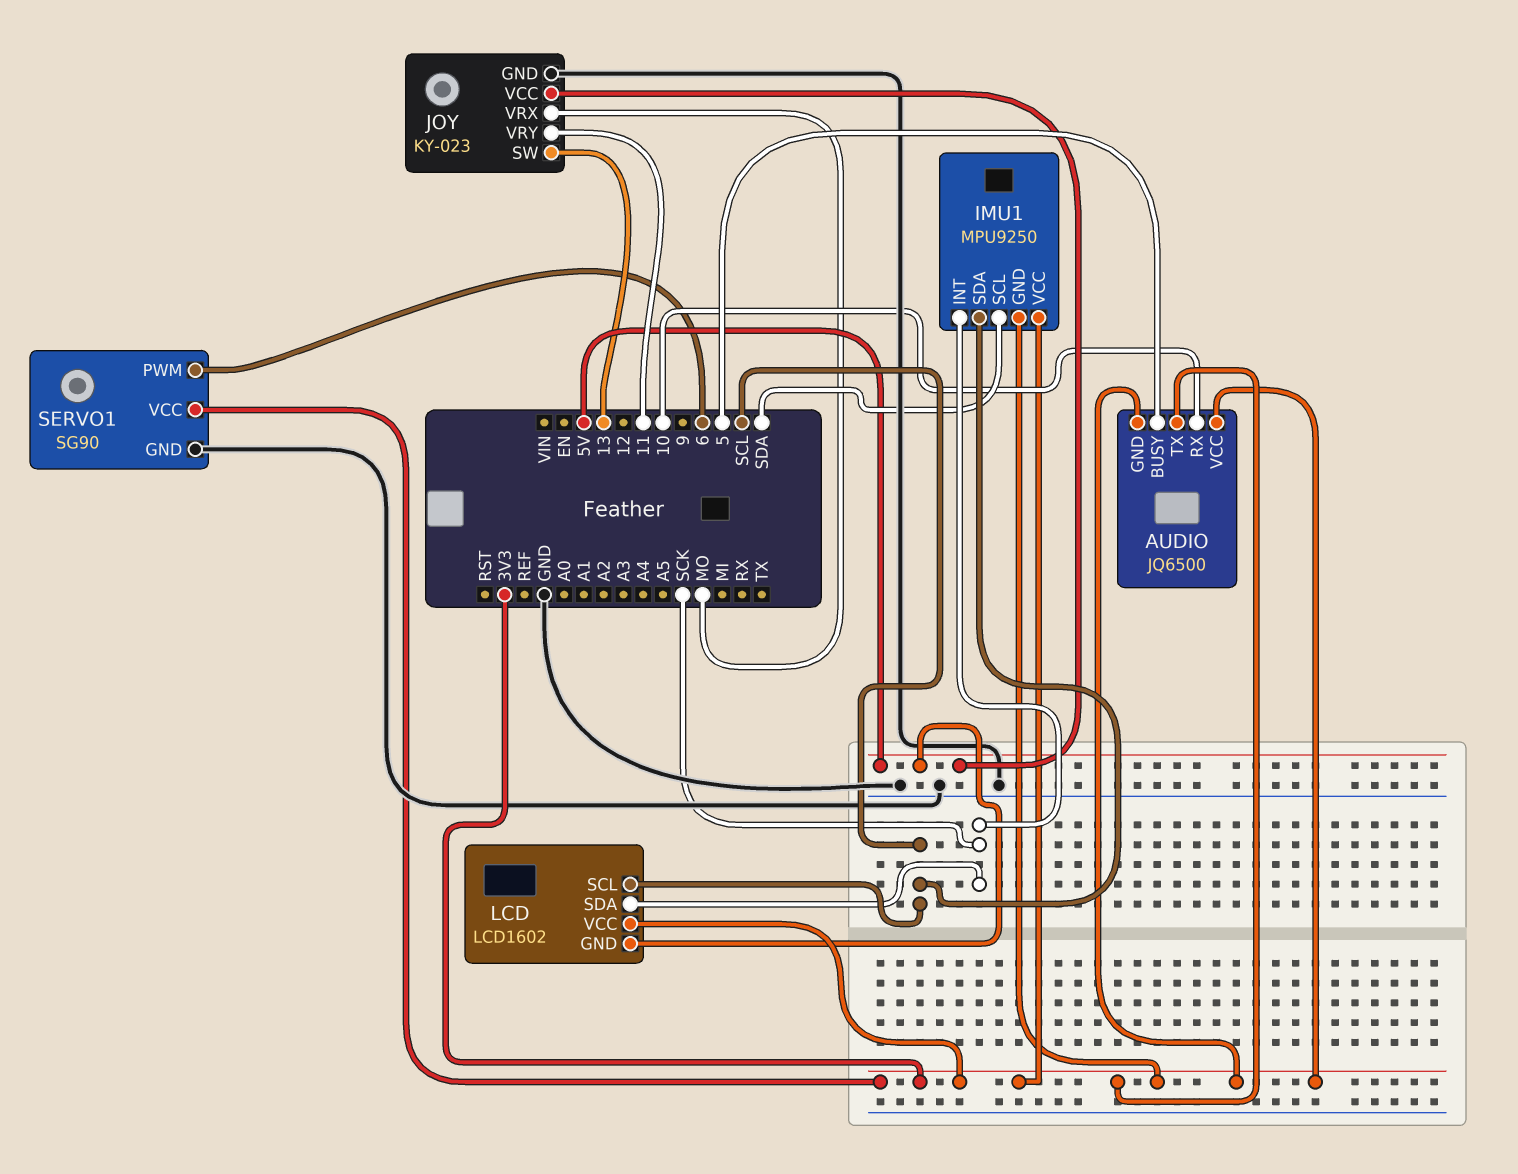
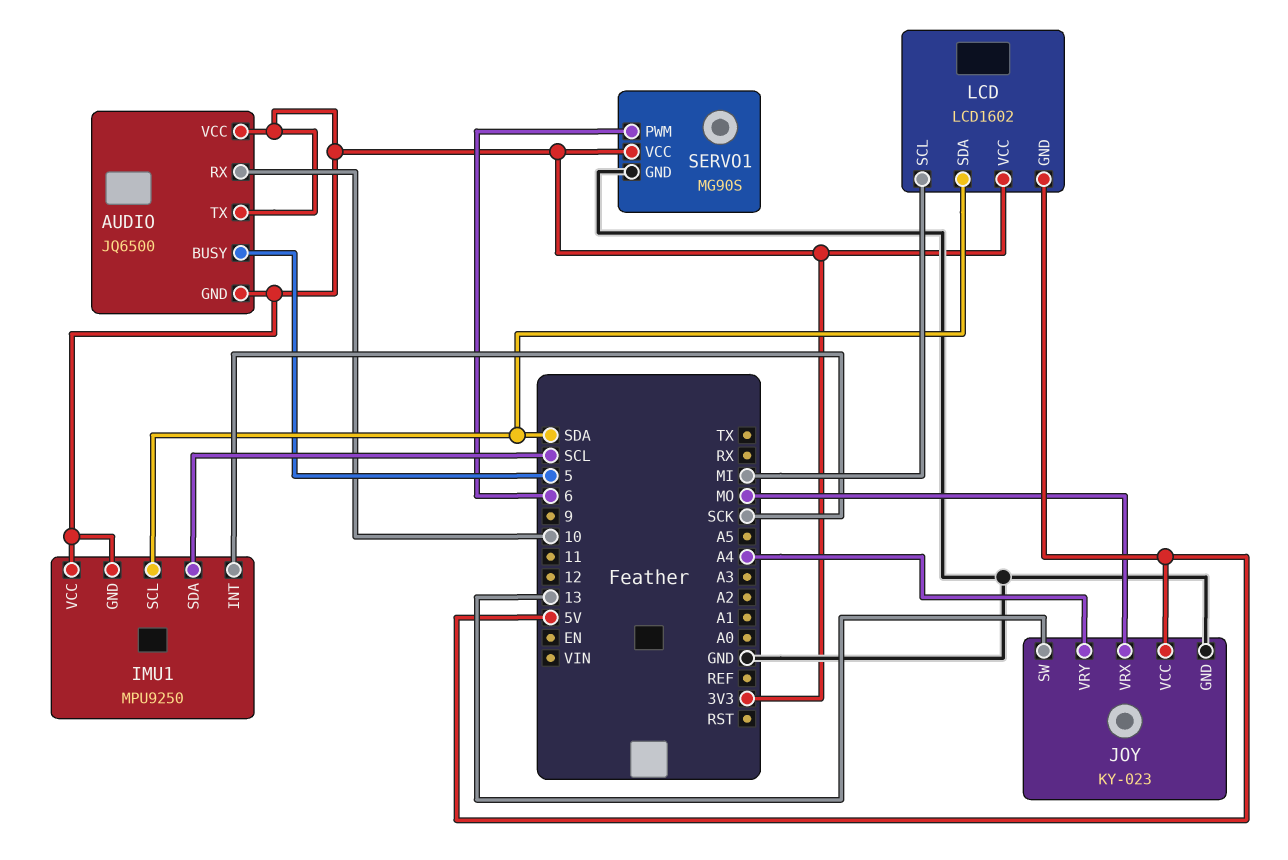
JOY pin VRY: 11 -> A4
LCD pin SCL: SCL -> MI
LCD pin SDA: SCK -> SDA
SERVO1: SG90 -> MG90S

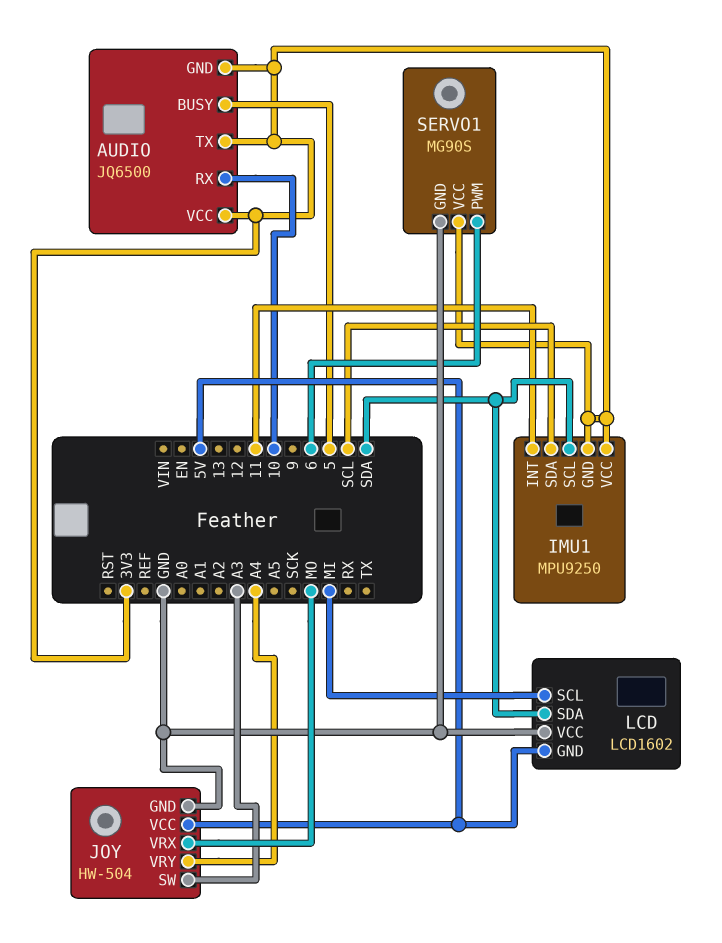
IMU1 pin INT: SCK -> 11
JOY: KY-023 -> HW-504
JOY pin SW: 13 -> A3
LCD pin VCC: 3V3 -> GND

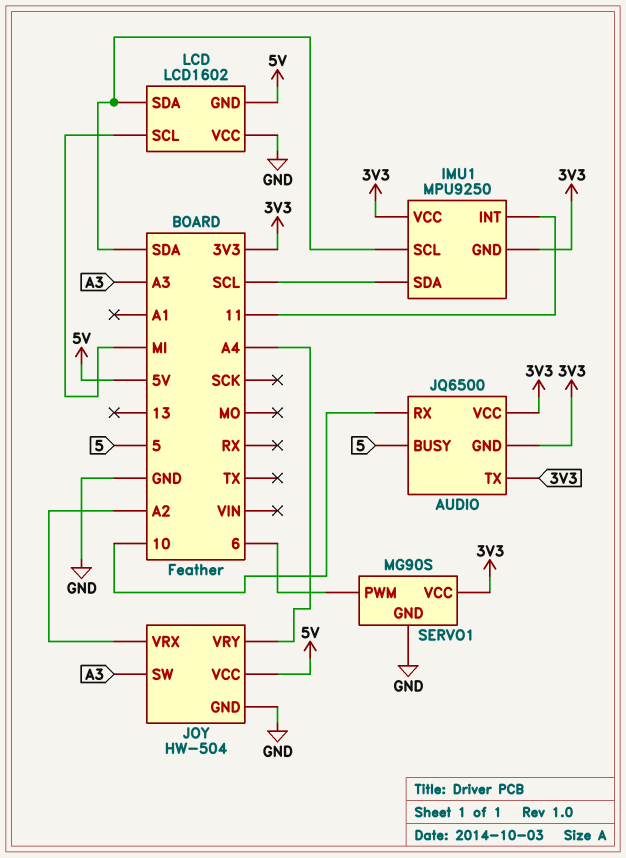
JOY pin VRX: MO -> A2

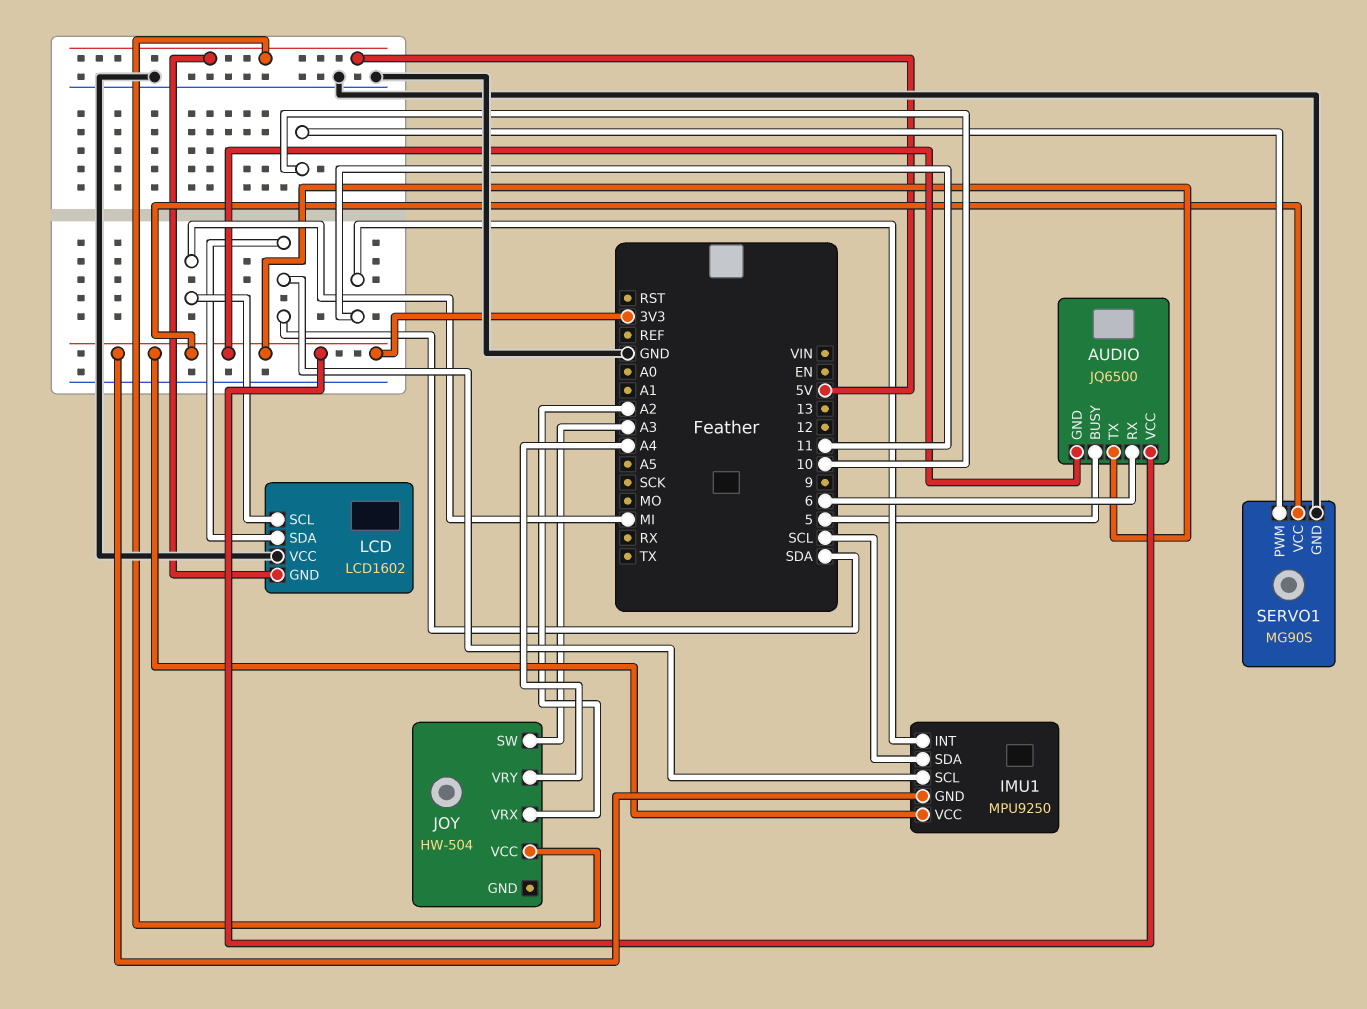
AUDIO pin RX: 10 -> 6
JOY pin GND: GND -> none
SERVO1 pin PWM: 6 -> 10

